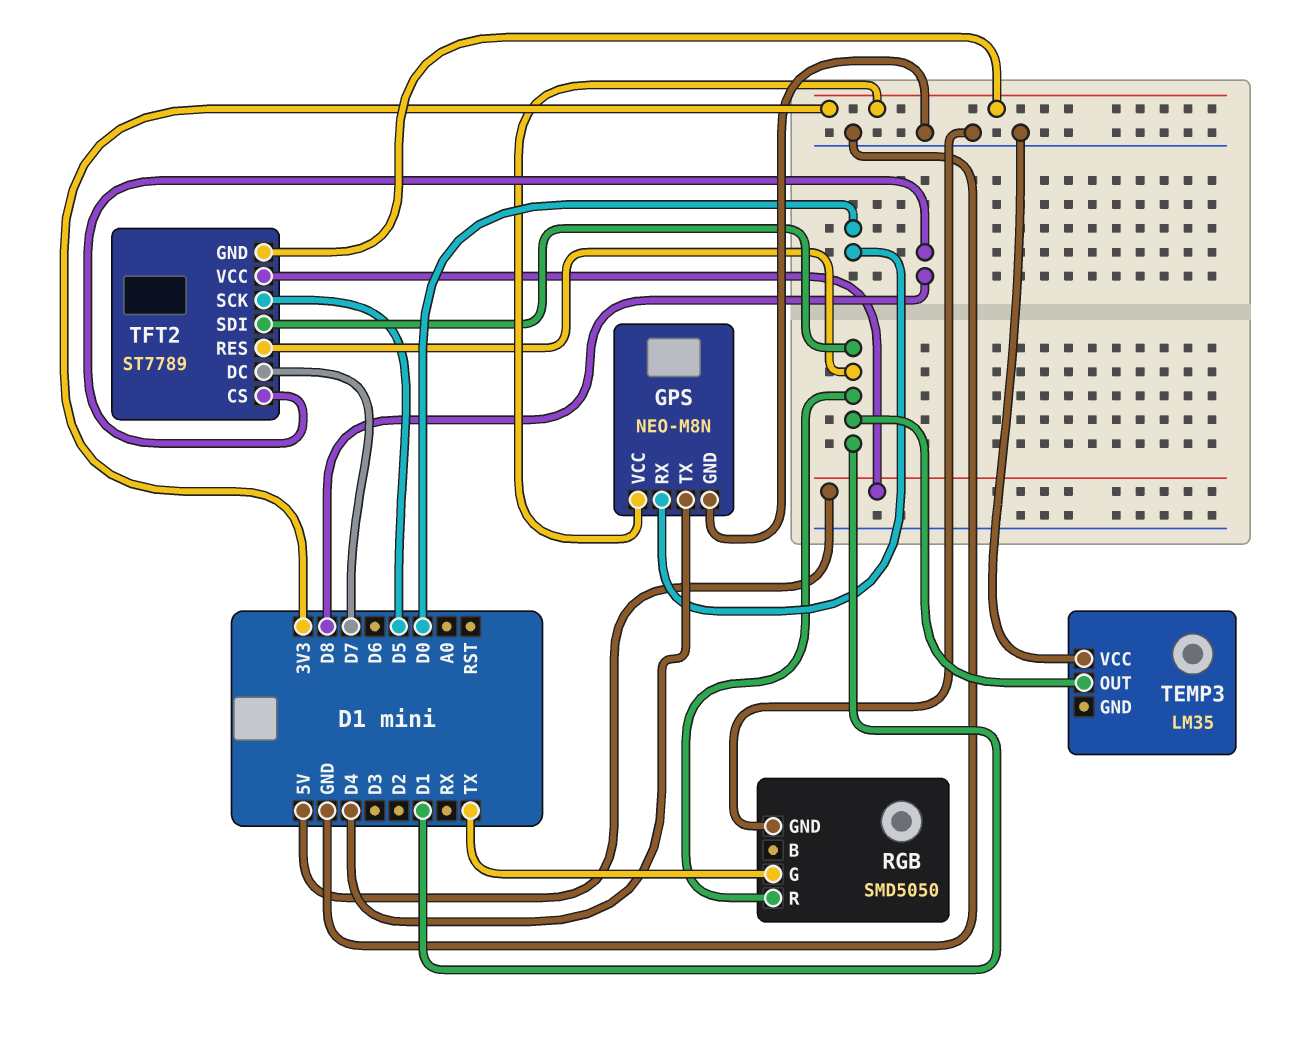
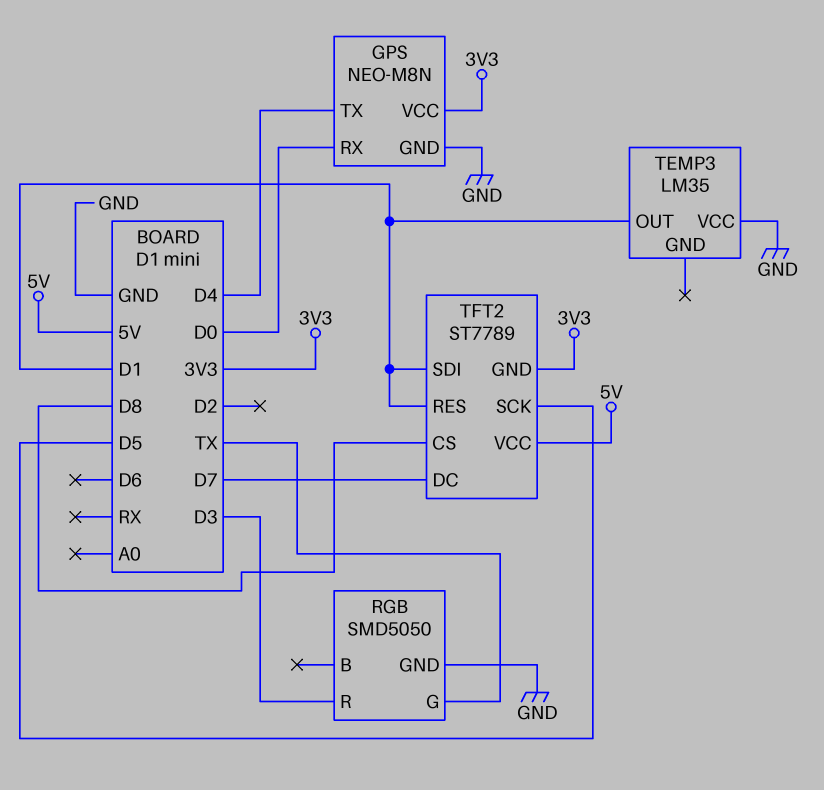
RGB pin R: D1 -> D3

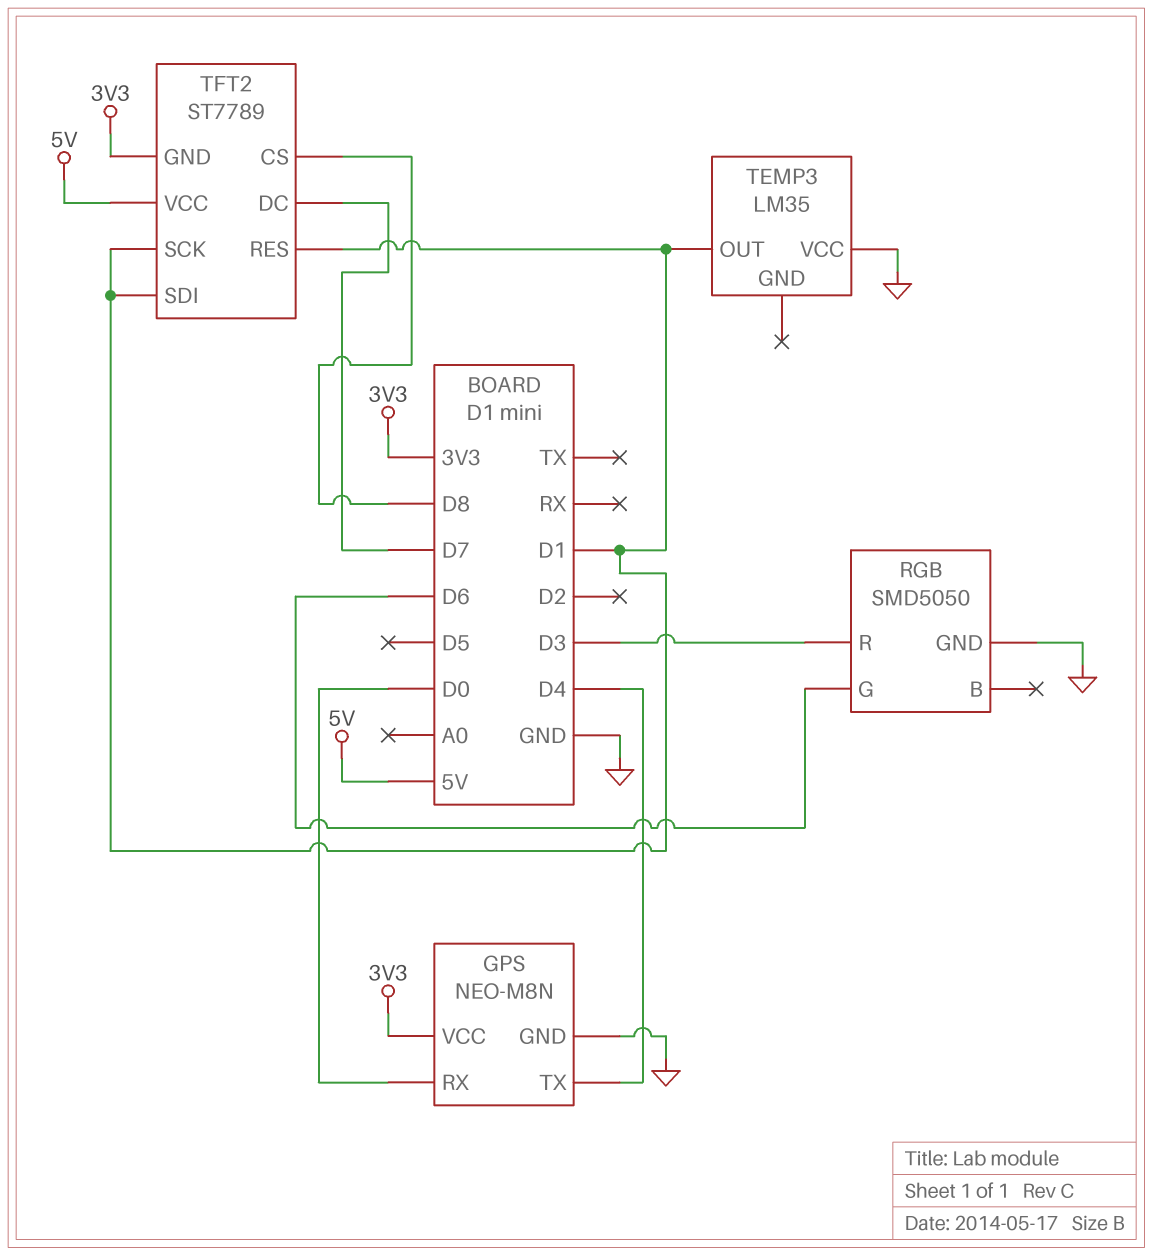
RGB pin G: TX -> D6
TFT2 pin SCK: D5 -> D1

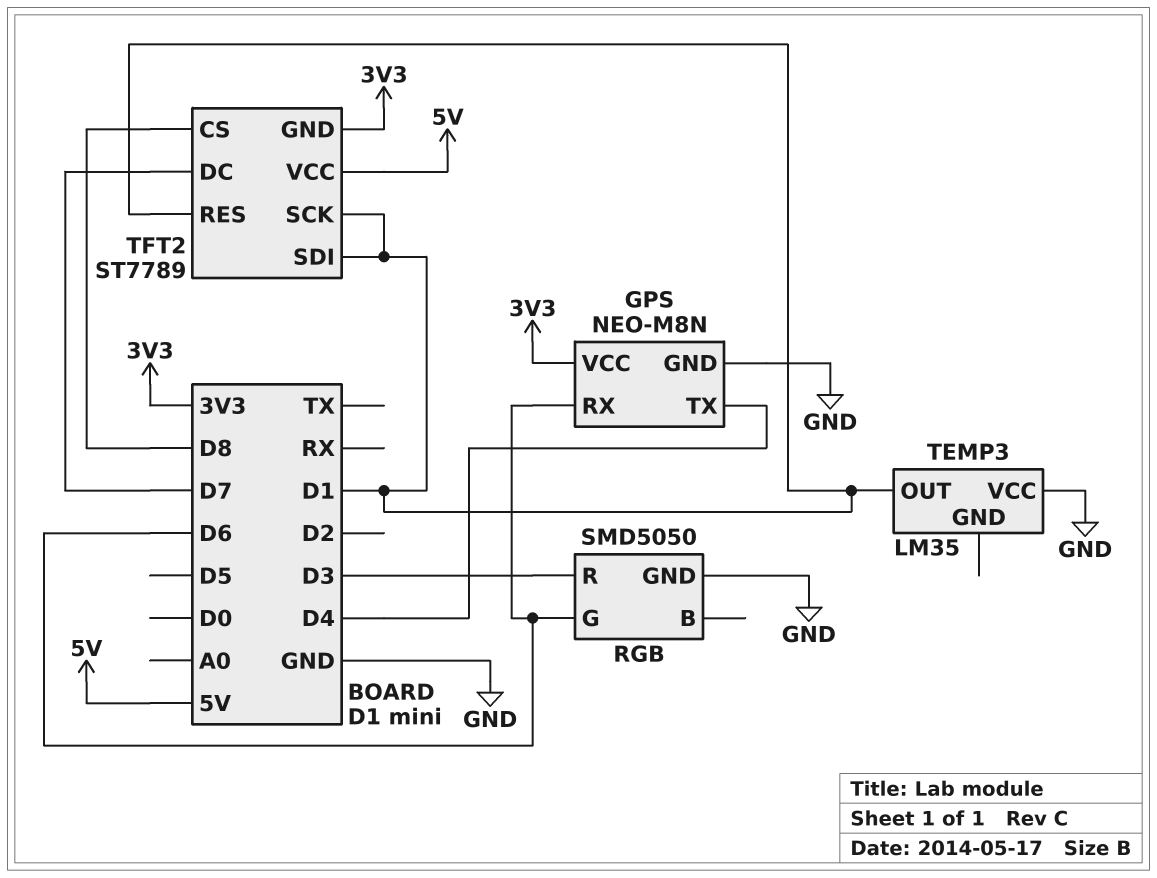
GPS pin RX: D0 -> D6

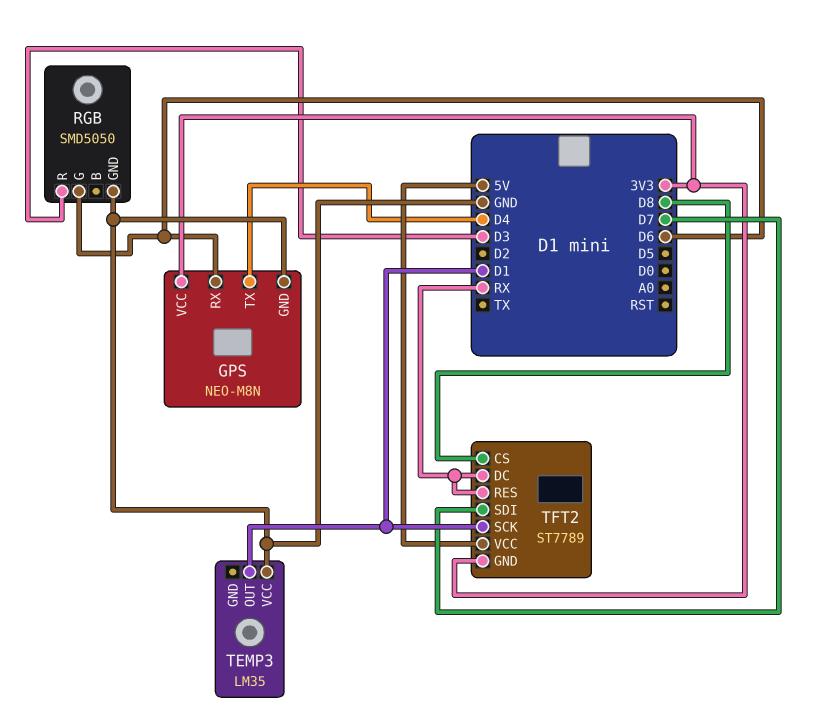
TFT2 pin DC: D7 -> RX
TFT2 pin RES: D1 -> RX
TFT2 pin SDI: D1 -> D7

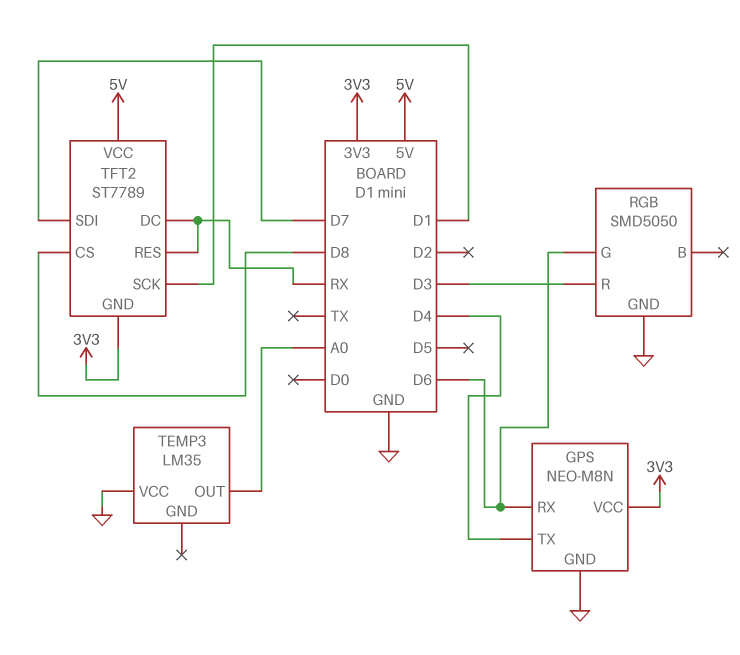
TEMP3 pin OUT: D1 -> A0

